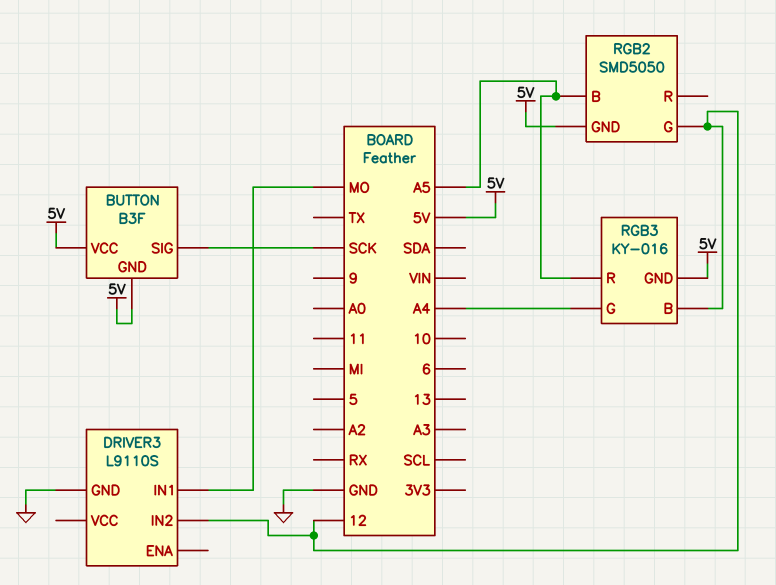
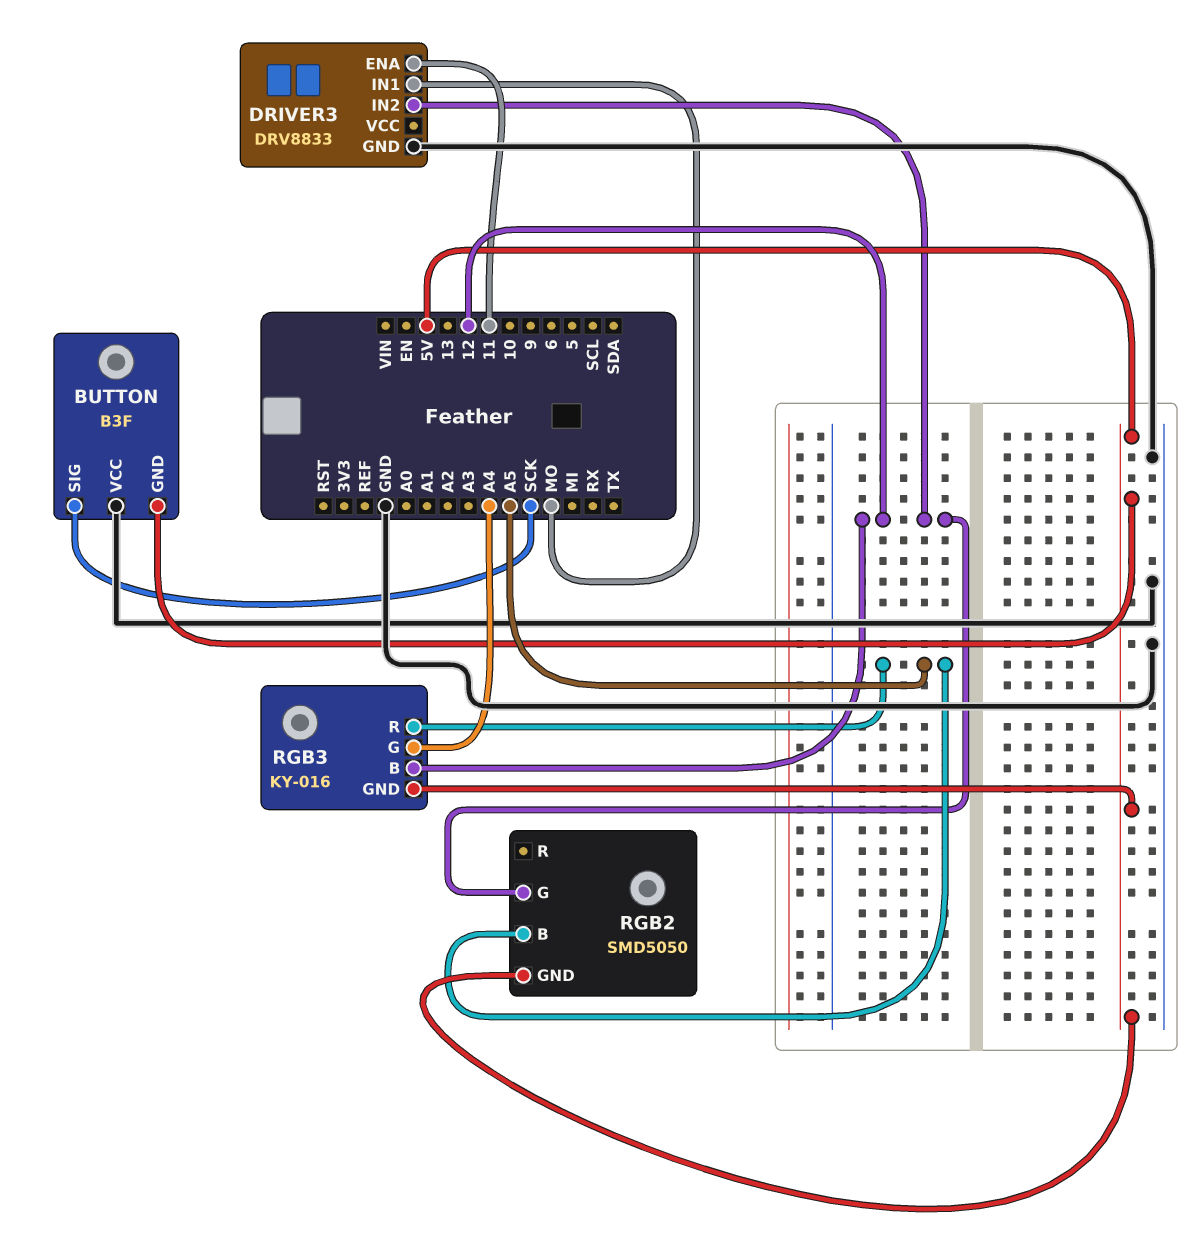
BUTTON pin VCC: 5V -> GND
DRIVER3: L9110S -> DRV8833
DRIVER3 pin ENA: none -> 11

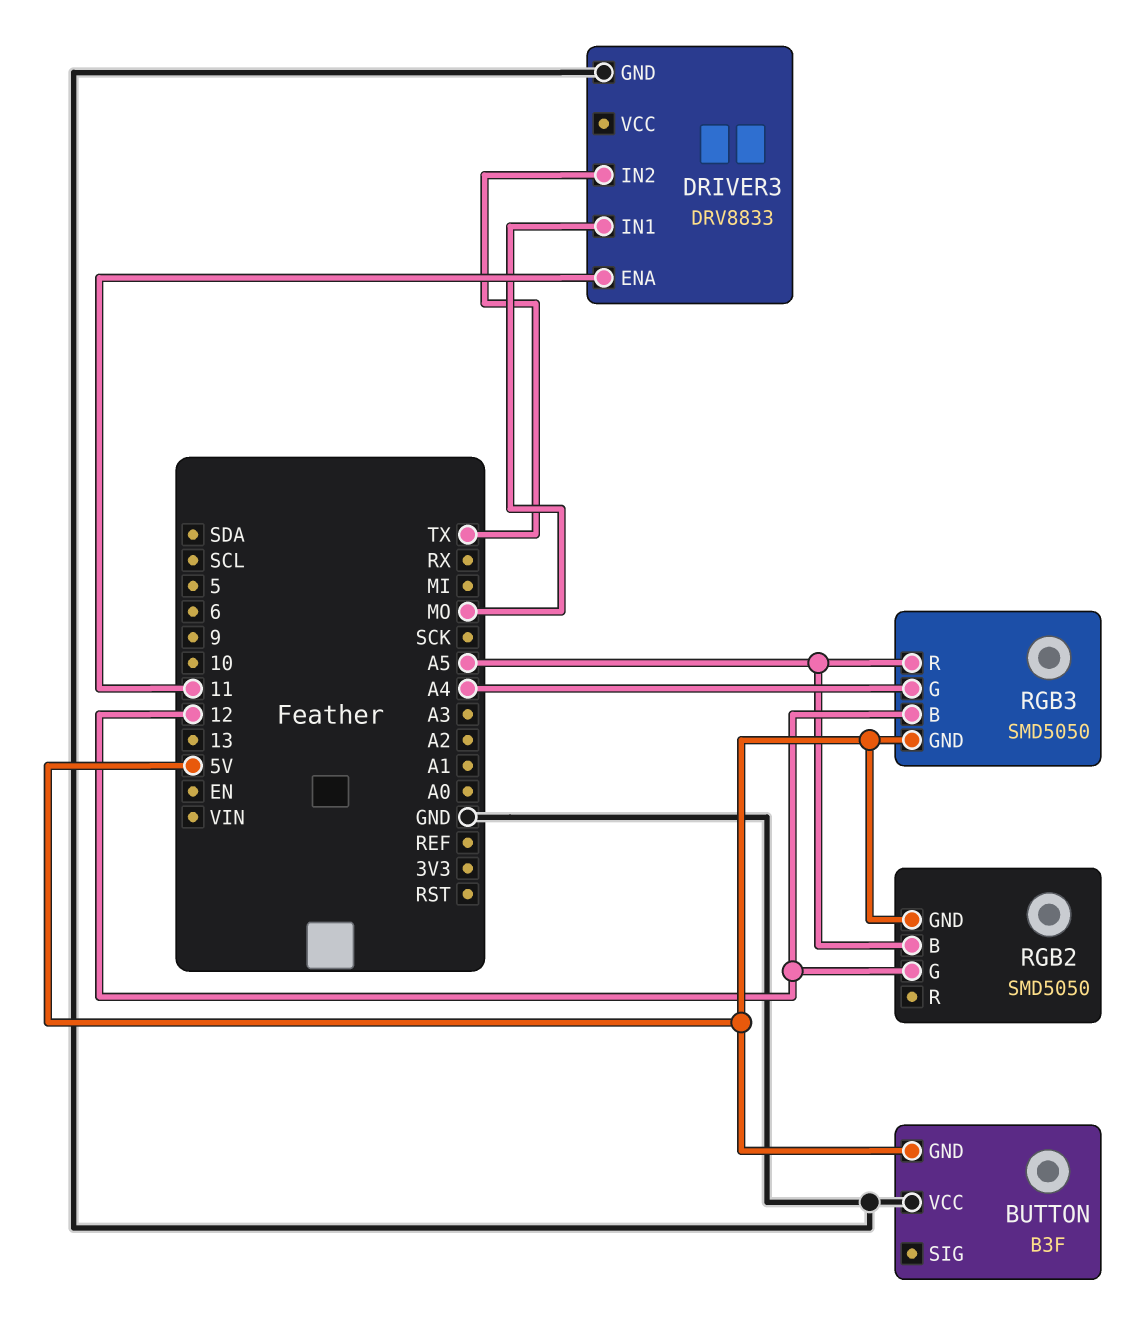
BUTTON pin SIG: SCK -> none
DRIVER3 pin IN2: 12 -> TX
RGB3: KY-016 -> SMD5050

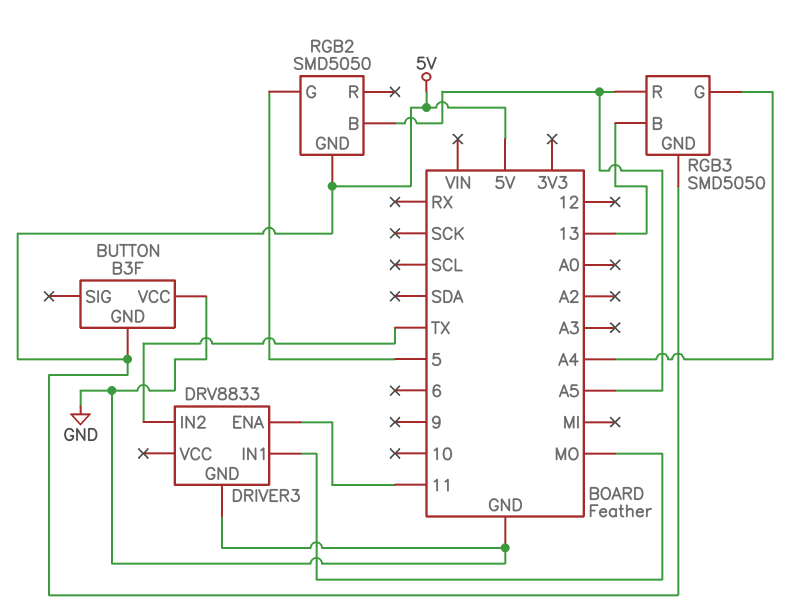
RGB2 pin G: 12 -> 5
RGB3 pin B: 12 -> 13

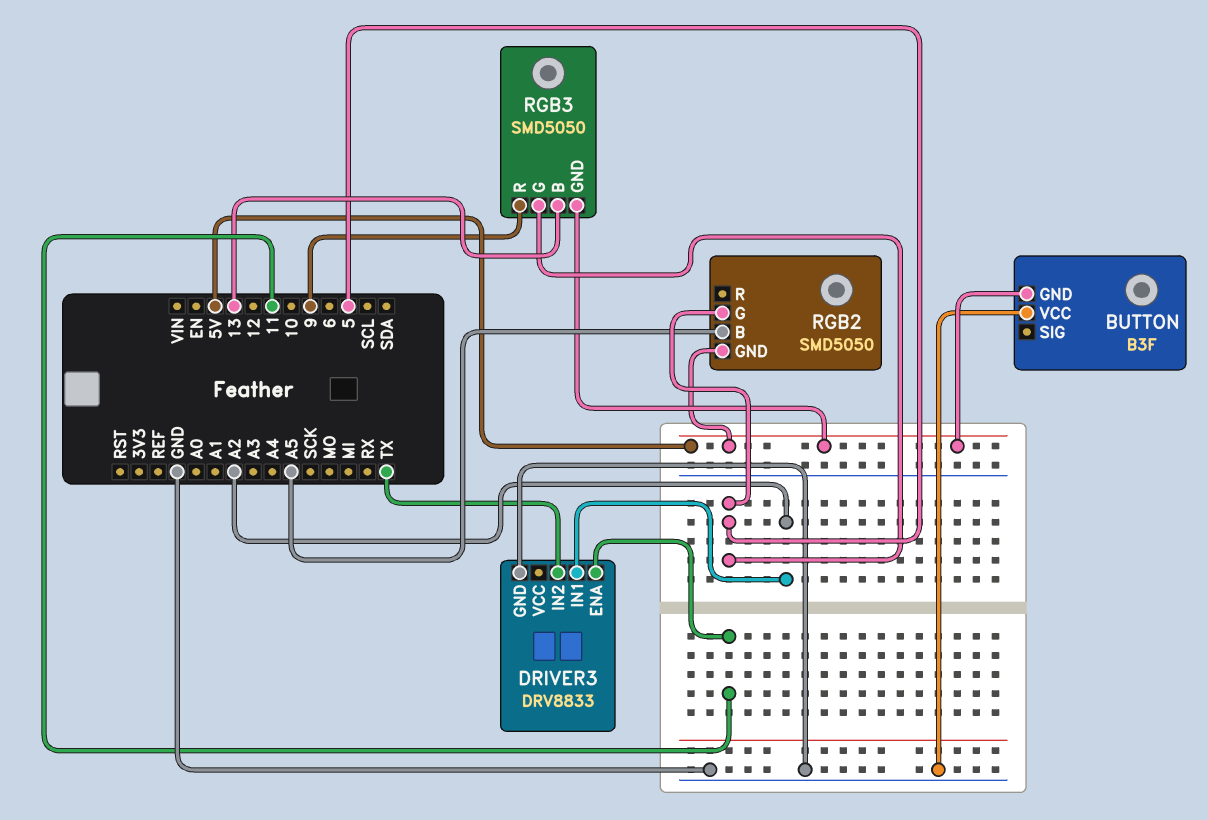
DRIVER3 pin IN1: MO -> A2
RGB3 pin G: A4 -> 5
RGB3 pin R: A5 -> 9

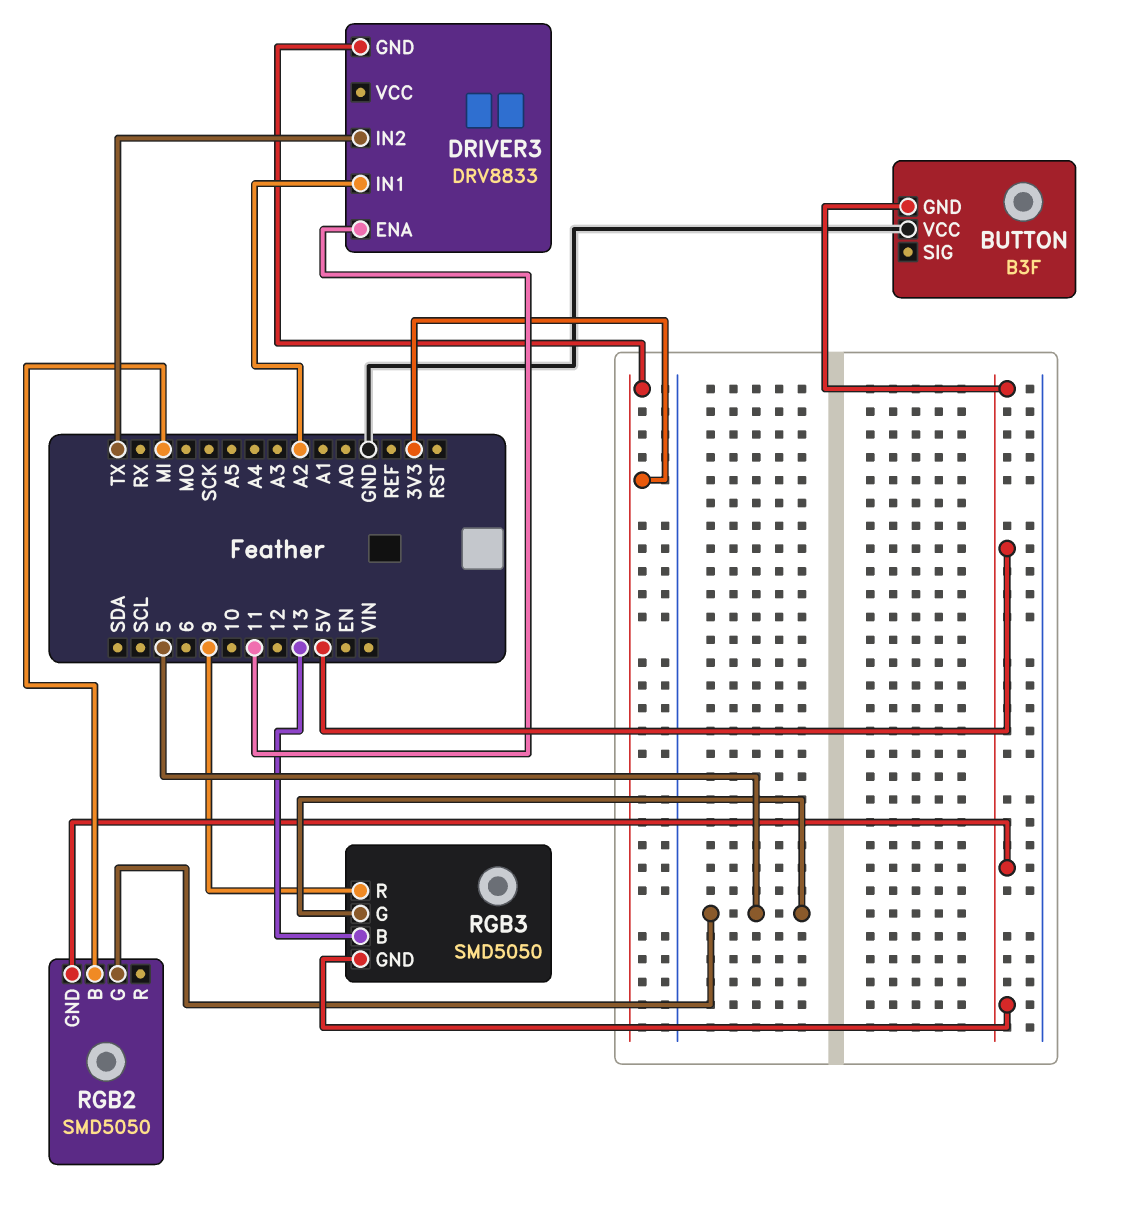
DRIVER3 pin GND: GND -> 3V3
RGB2 pin B: A5 -> MI

